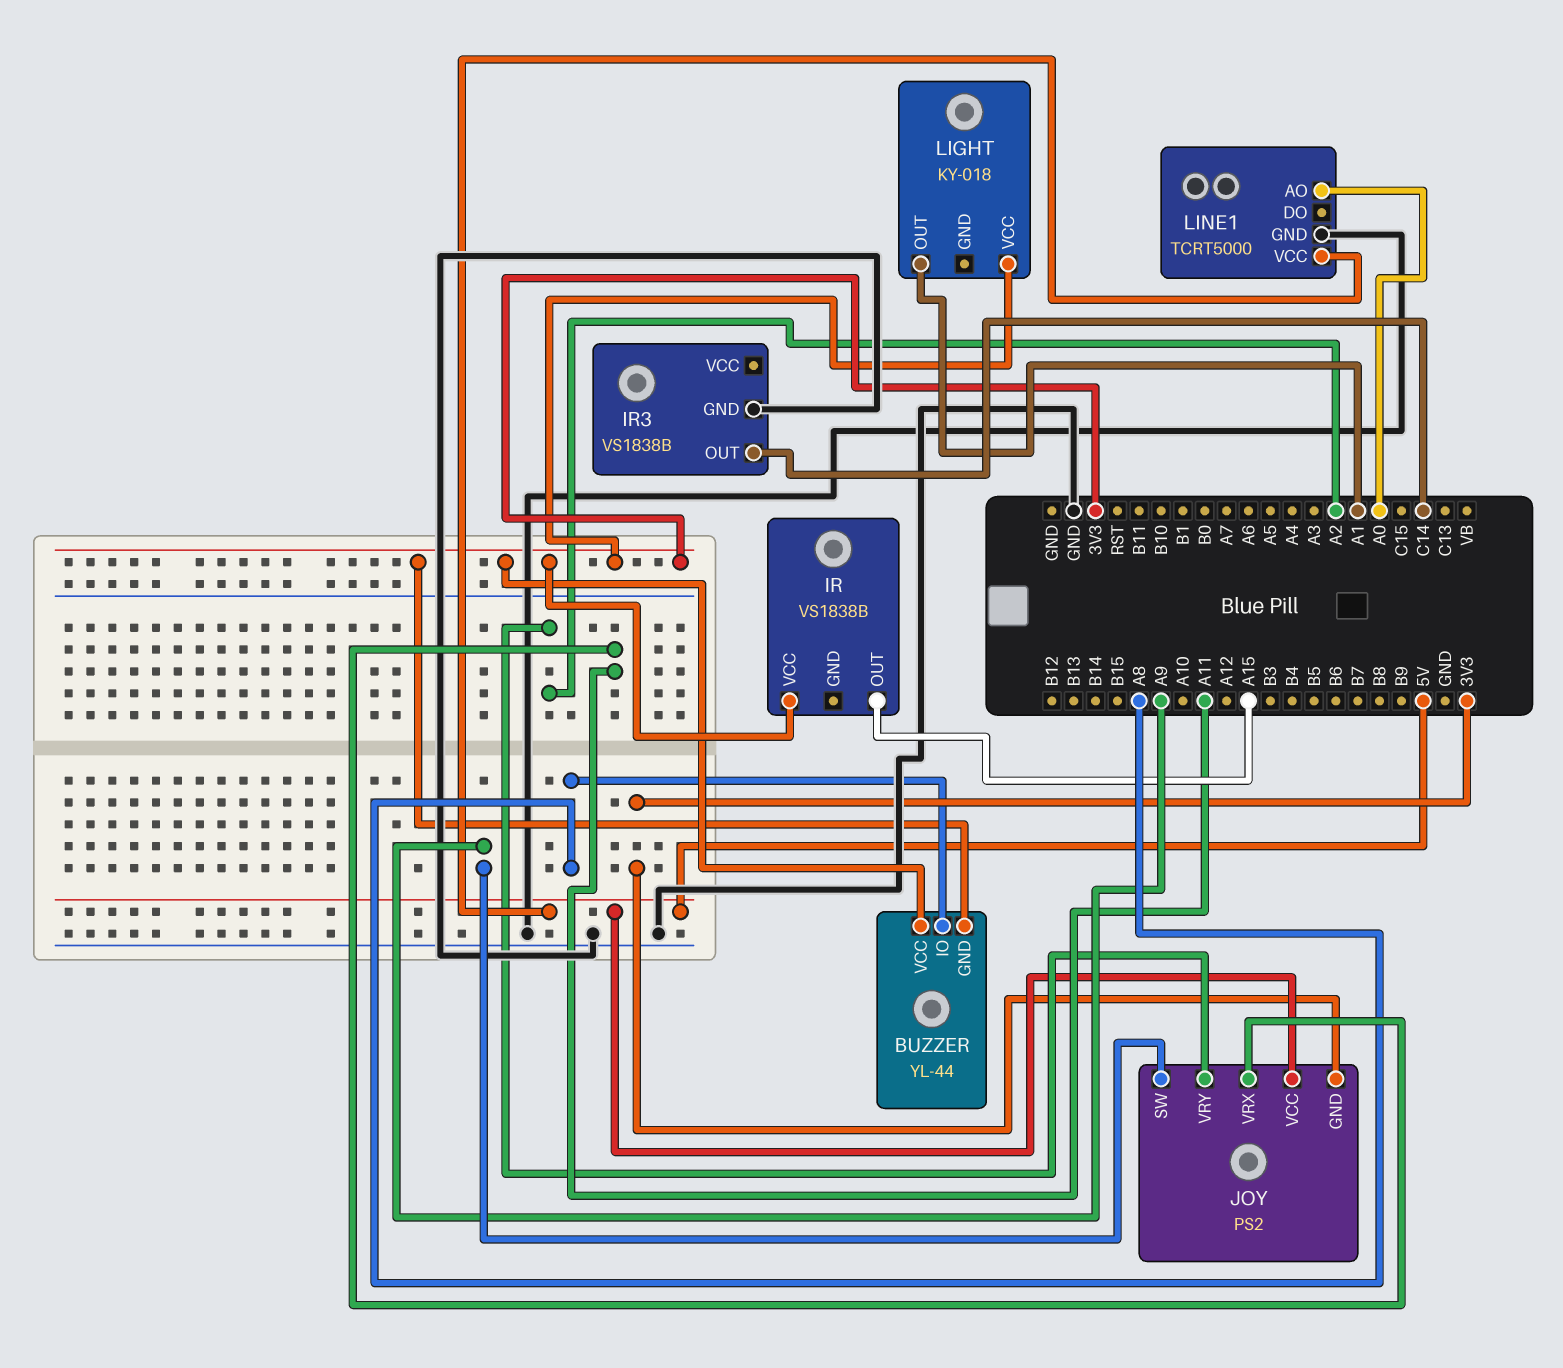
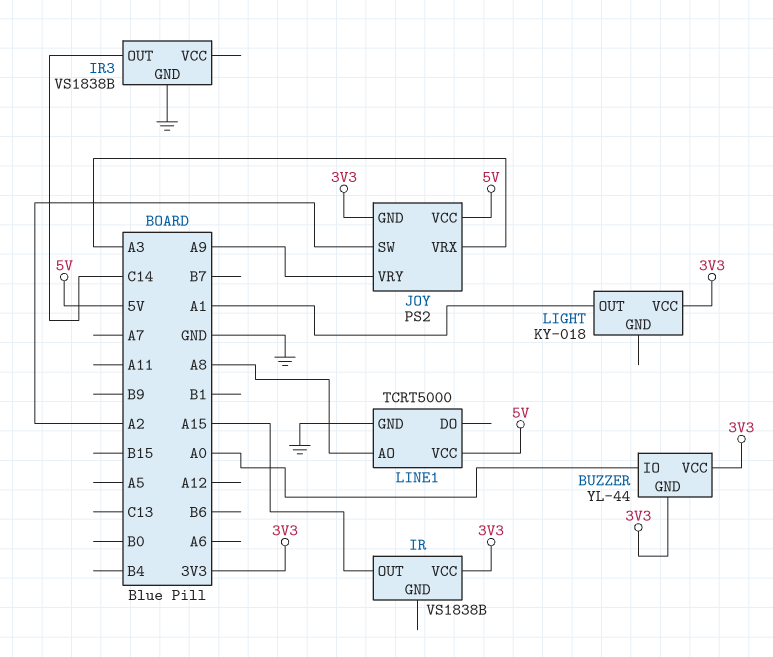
BUZZER pin IO: A8 -> A0
JOY pin SW: A9 -> A2
JOY pin VRX: A11 -> A3
JOY pin VRY: A2 -> A9
LINE1 pin AO: A0 -> A8

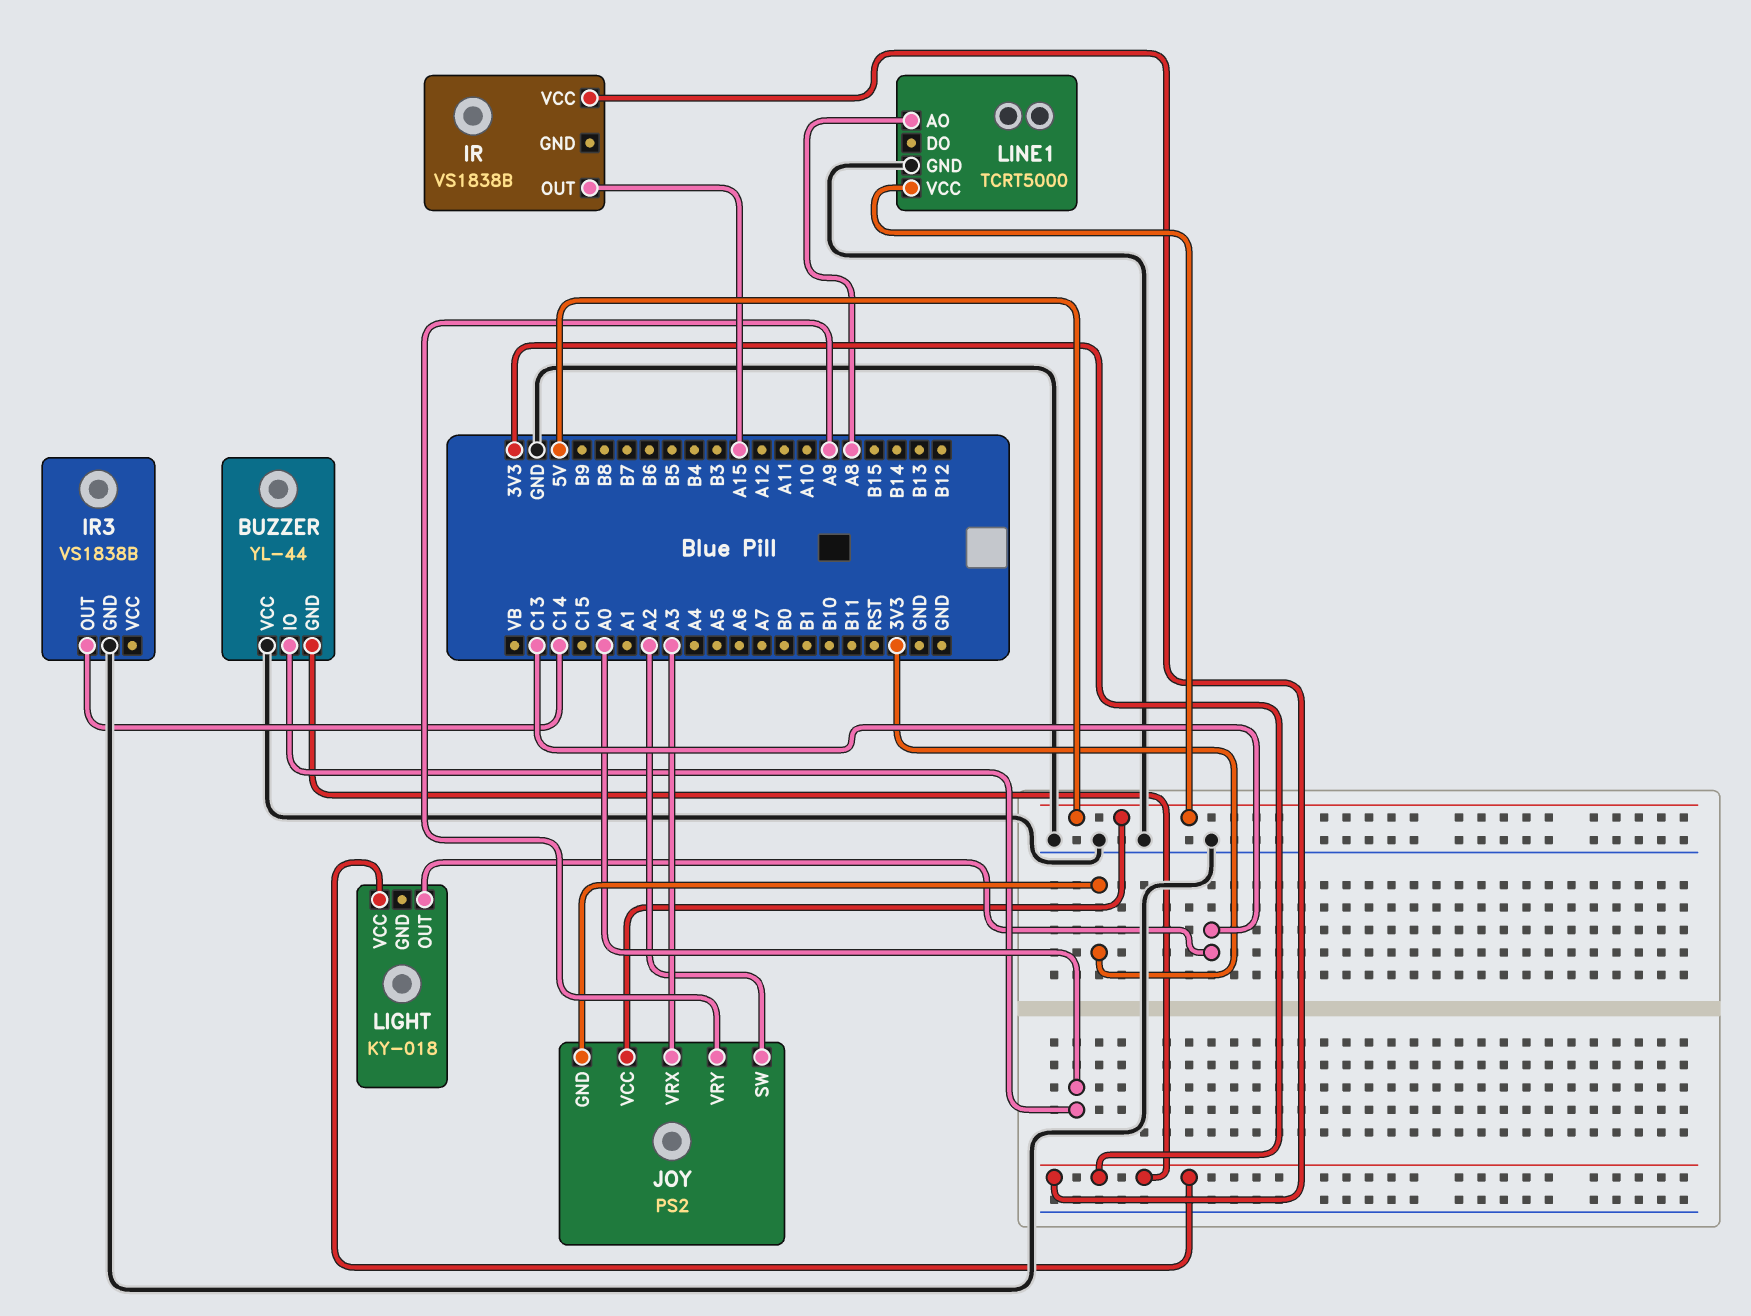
BUZZER pin VCC: 3V3 -> GND
LIGHT pin OUT: A1 -> C13

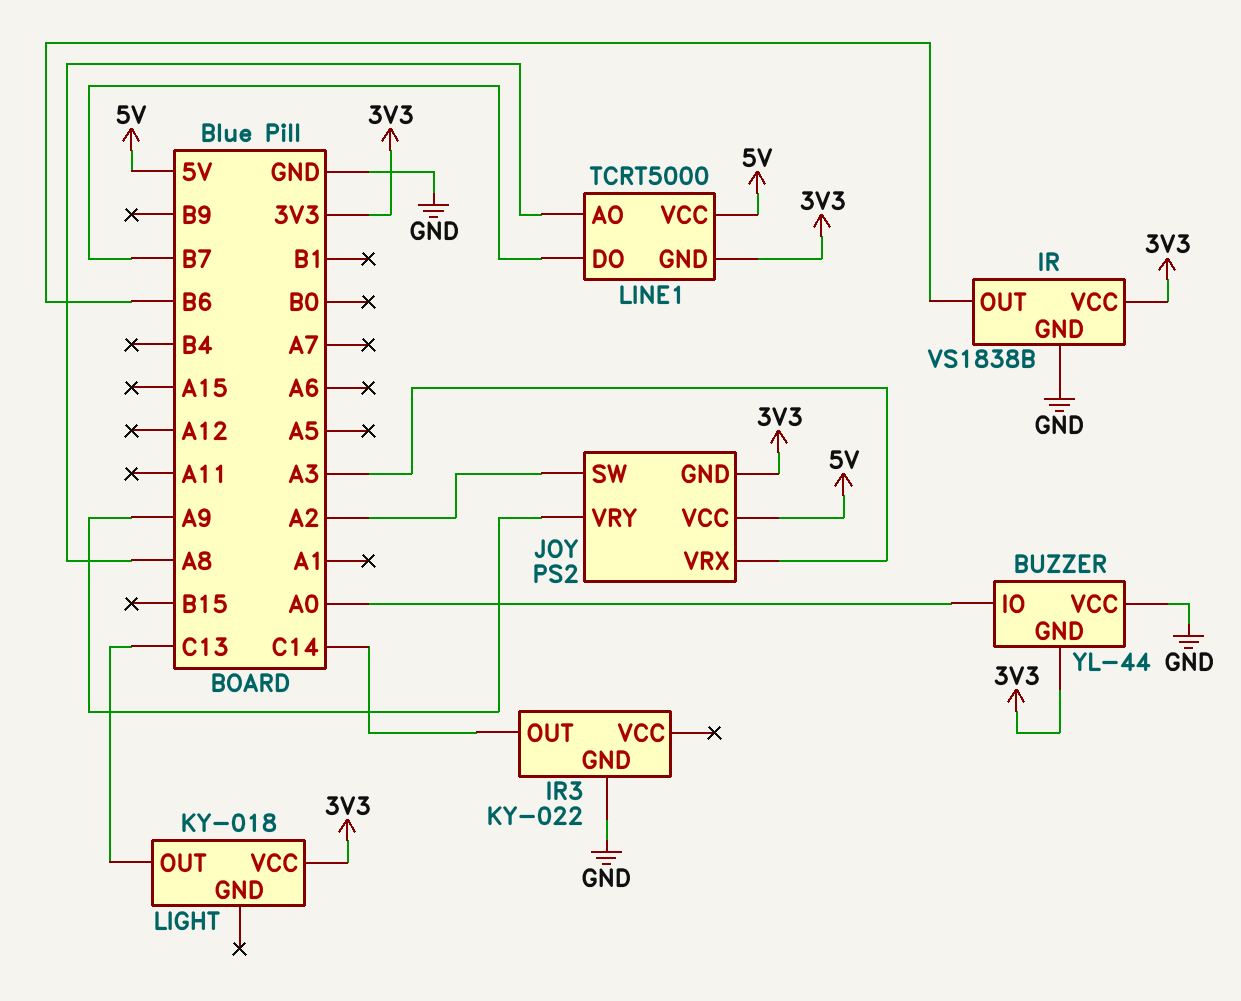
IR pin GND: none -> GND
IR pin OUT: A15 -> B6
IR3: VS1838B -> KY-022
LINE1 pin DO: none -> B7
LINE1 pin GND: GND -> 3V3

